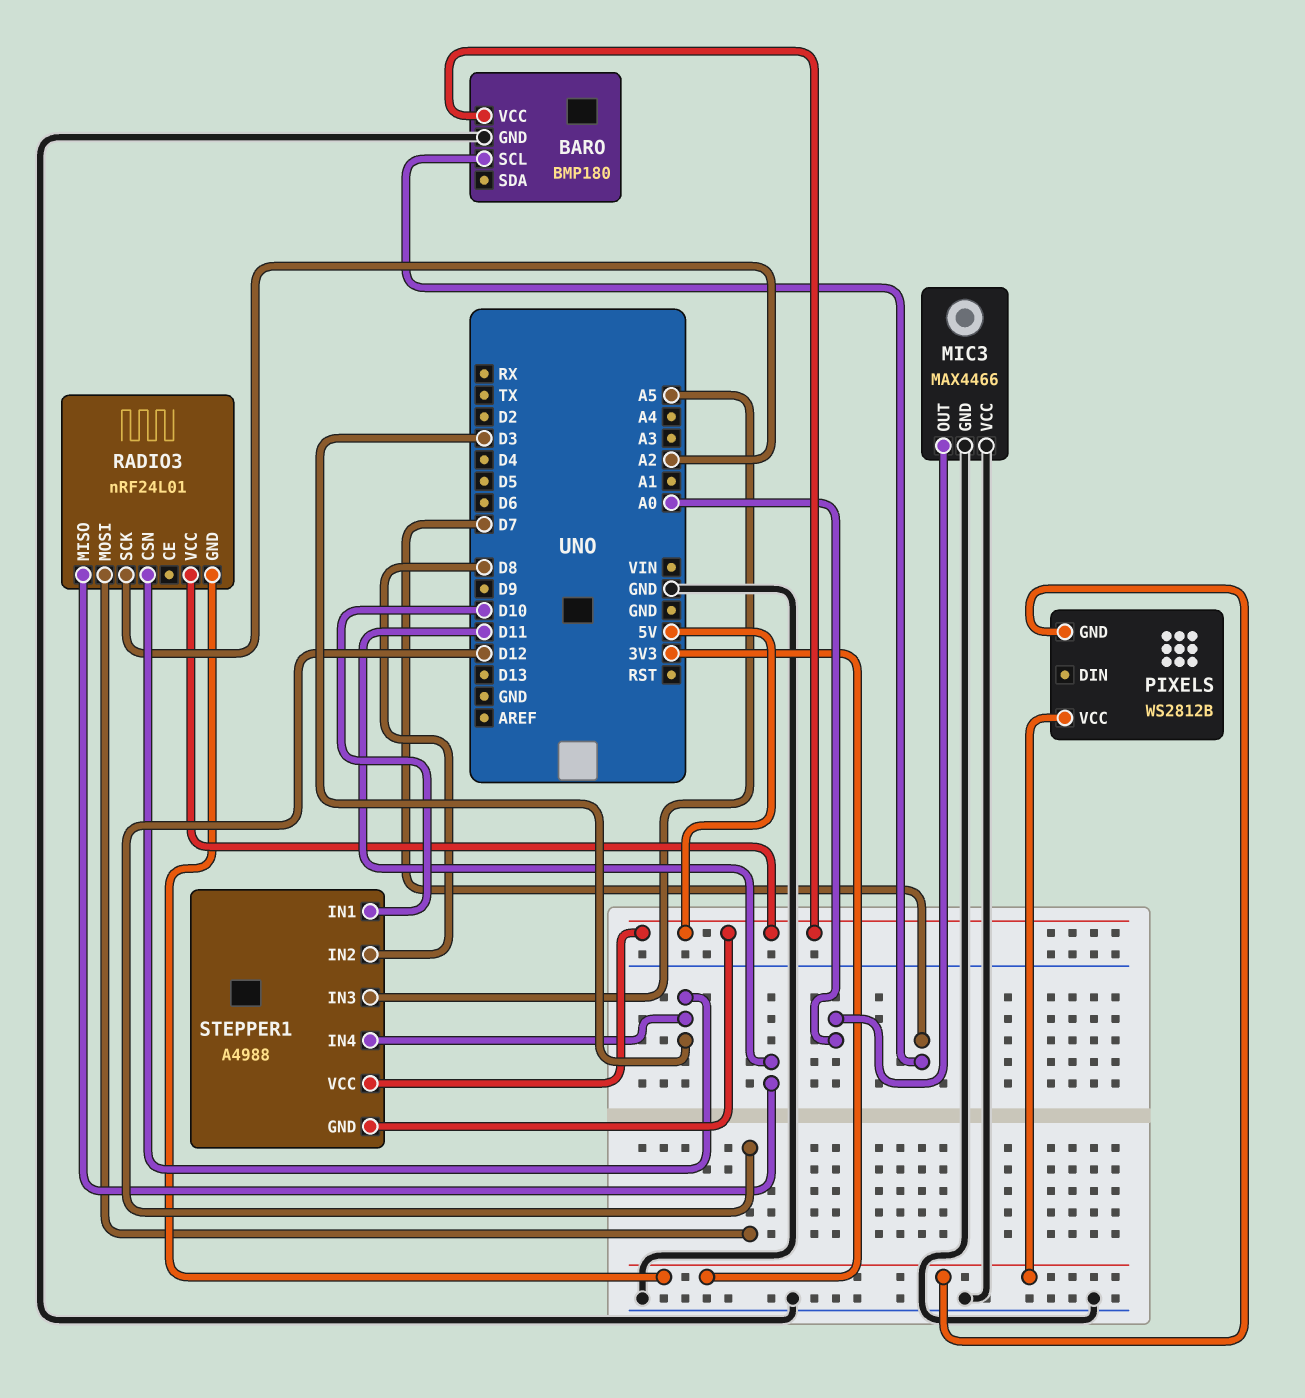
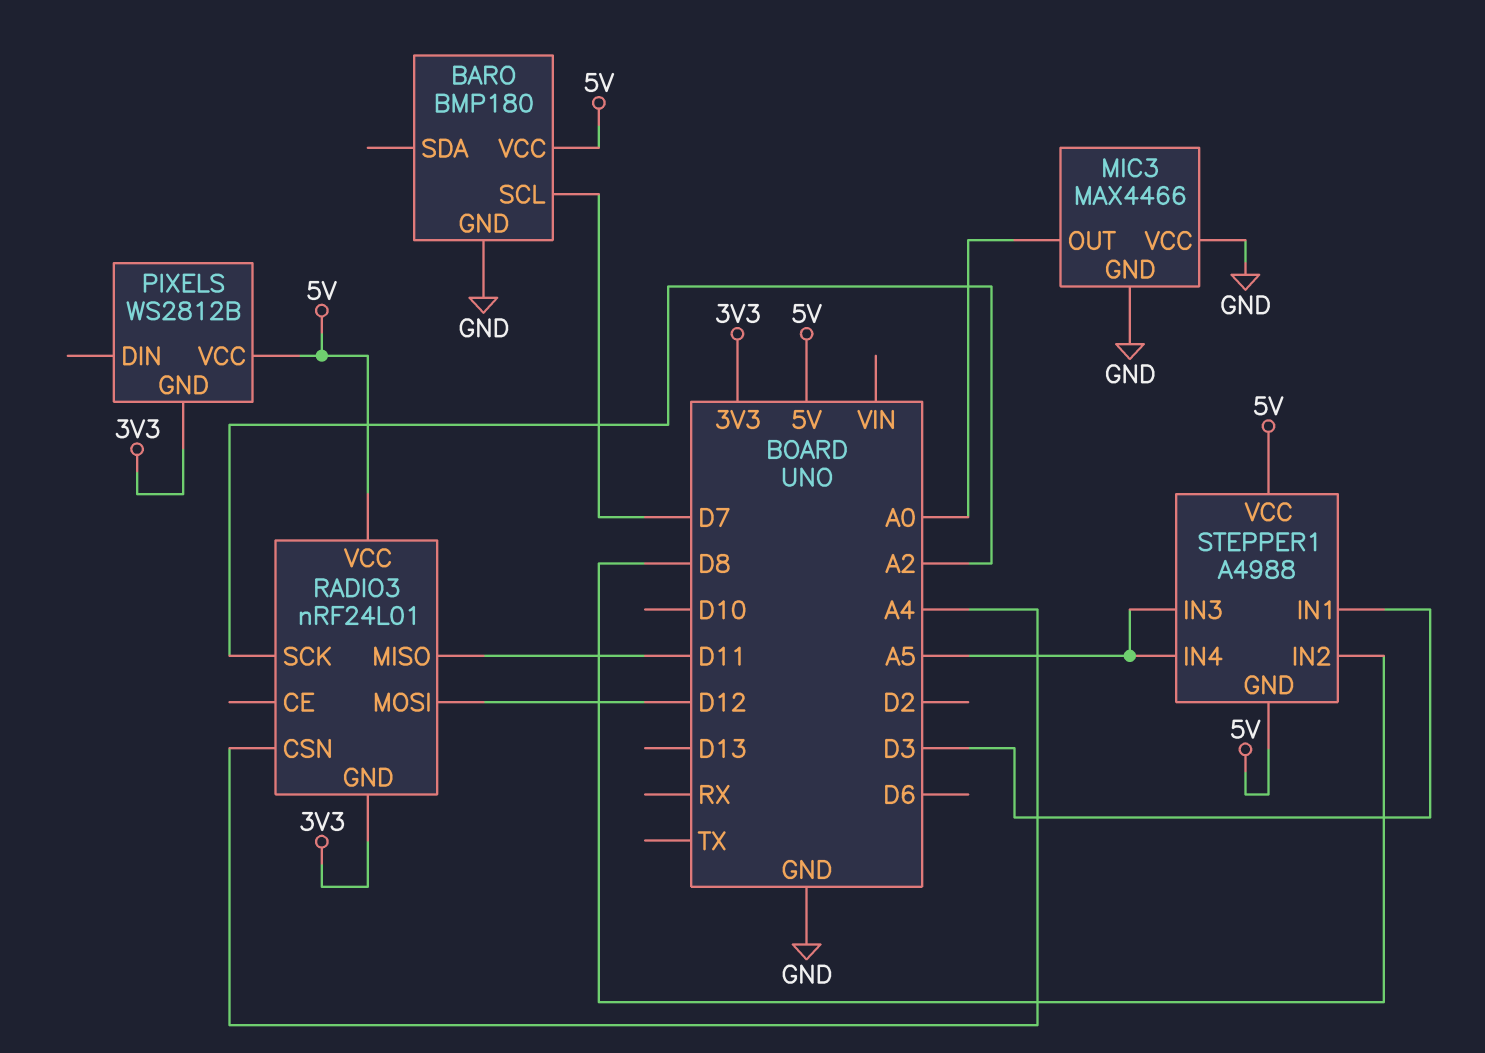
PIXELS pin VCC: 3V3 -> 5V
RADIO3 pin CSN: D3 -> A4
STEPPER1 pin IN1: D10 -> D3
STEPPER1 pin IN4: D3 -> A5

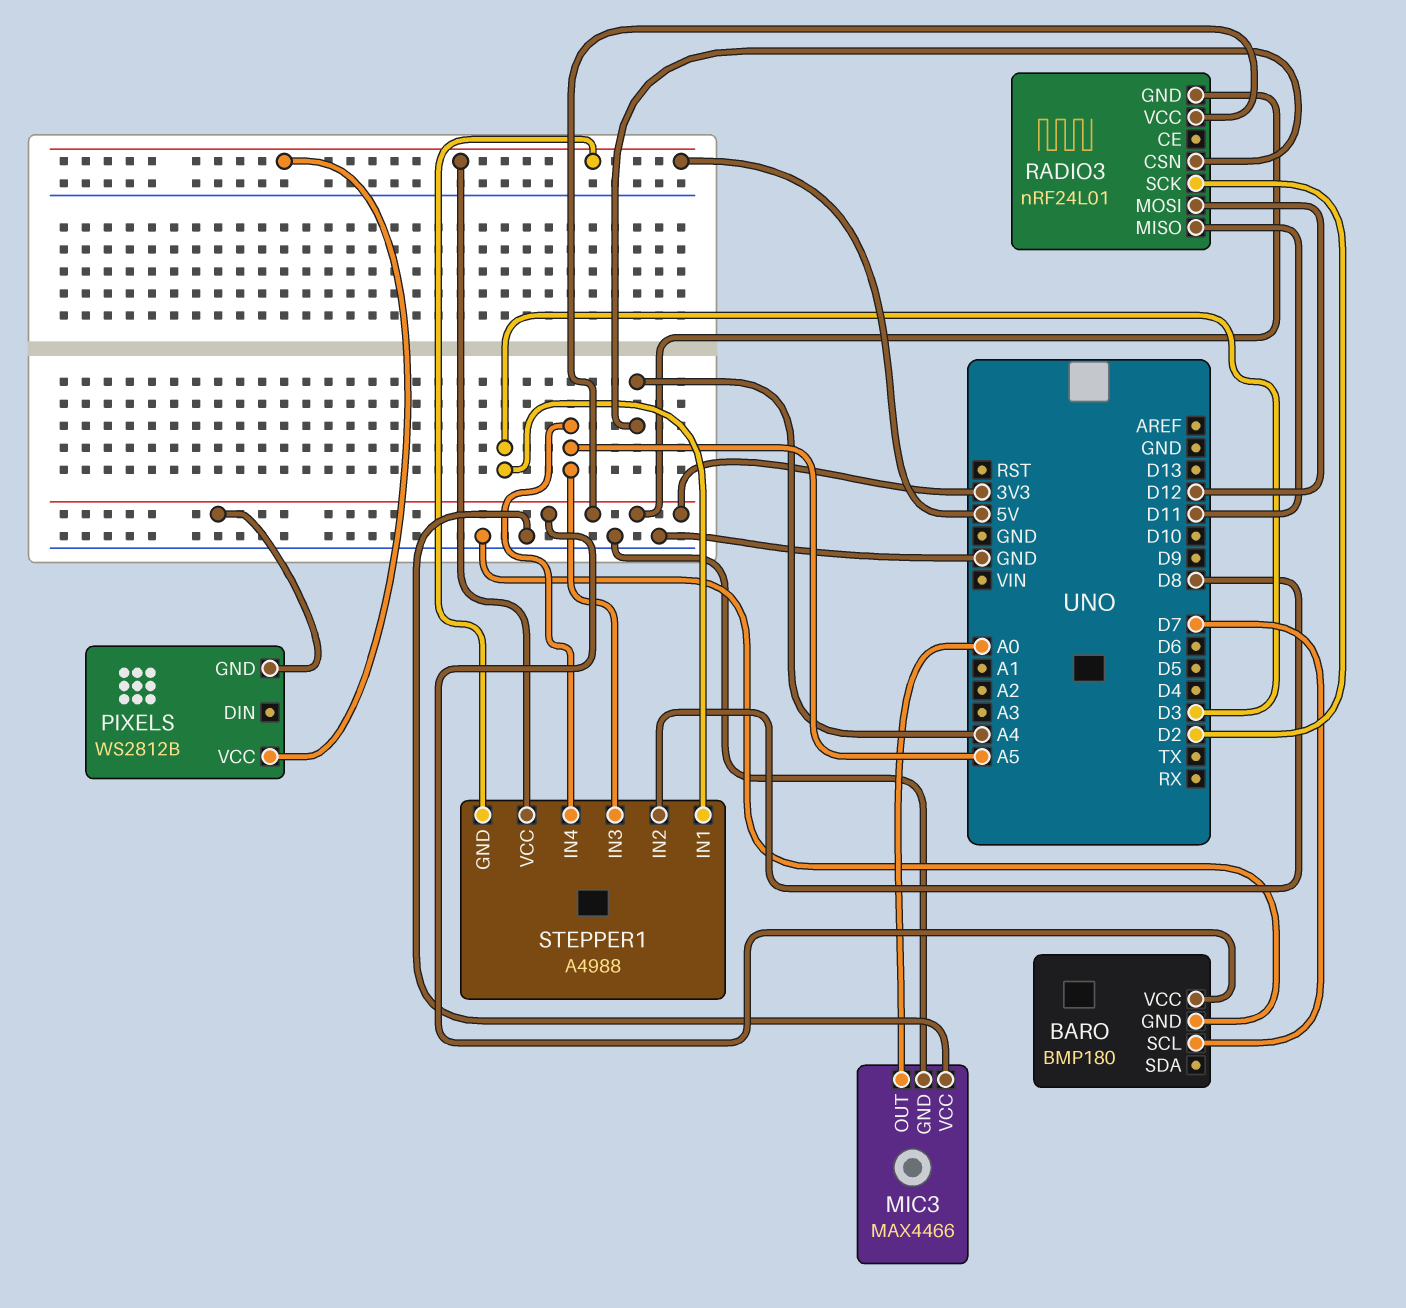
BARO pin VCC: 5V -> 3V3
RADIO3 pin SCK: A2 -> D2
RADIO3 pin VCC: 5V -> 3V3

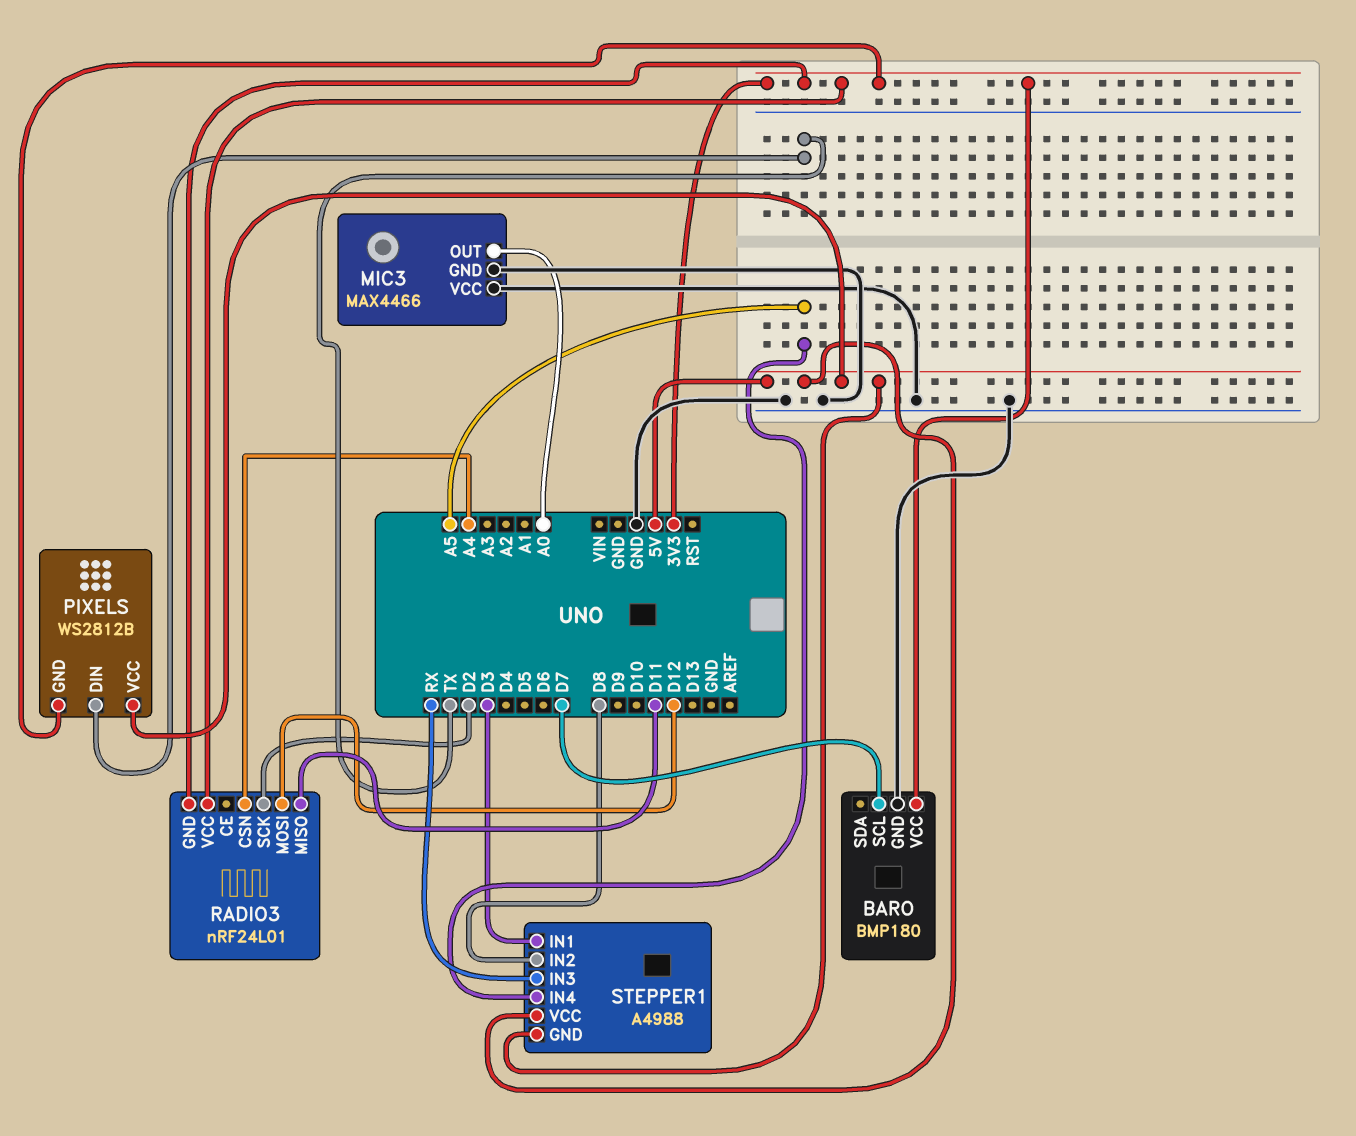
PIXELS pin DIN: none -> TX
STEPPER1 pin IN3: A5 -> RX

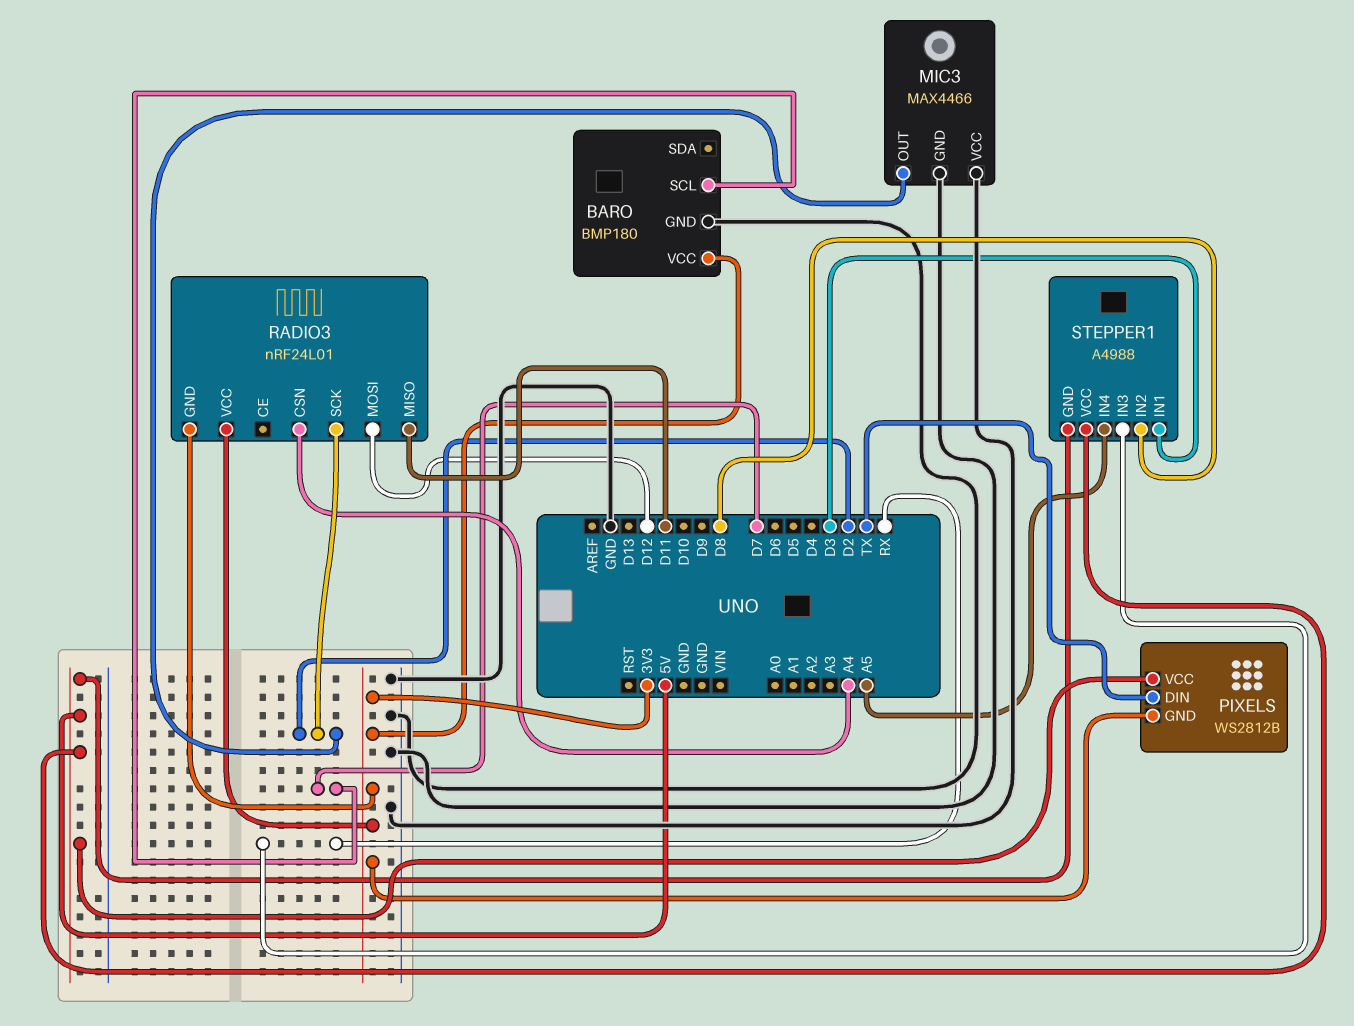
MIC3 pin OUT: A0 -> D2

